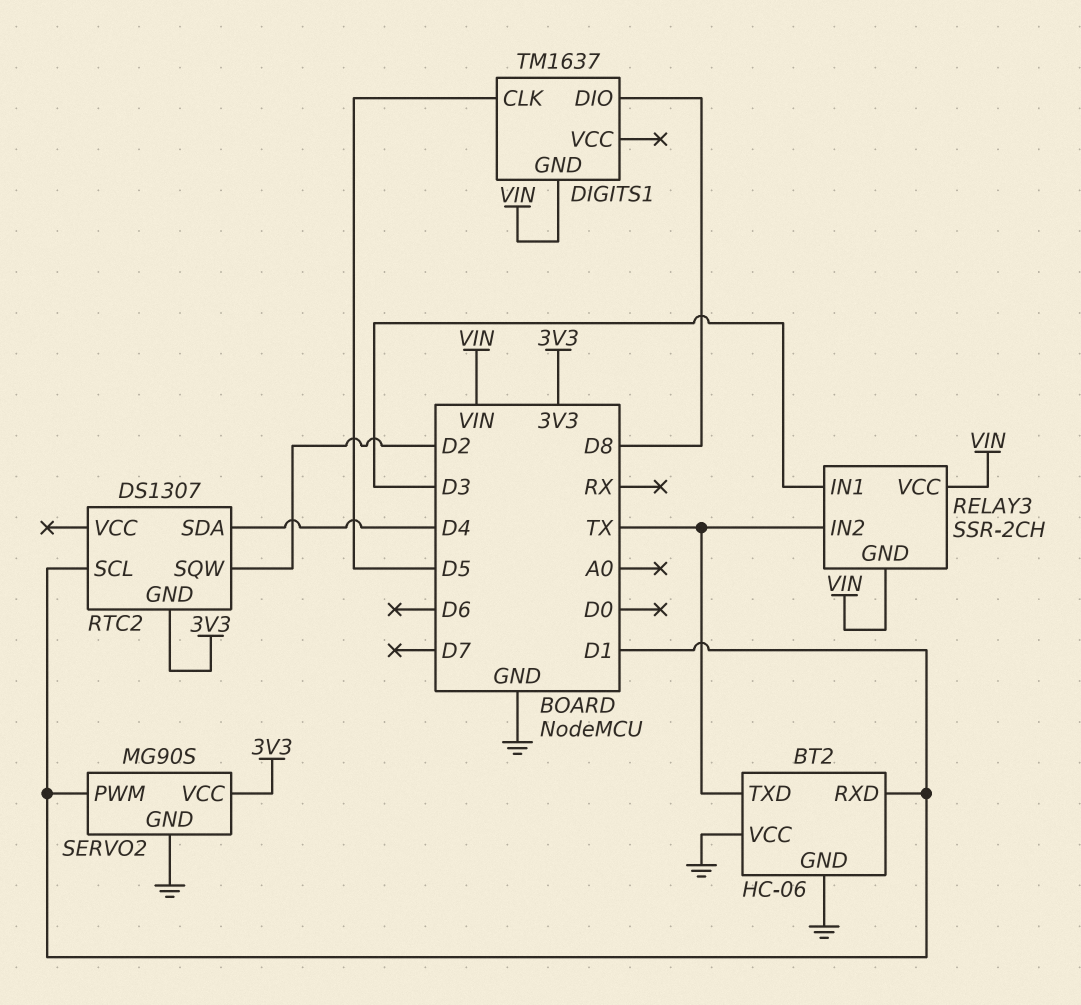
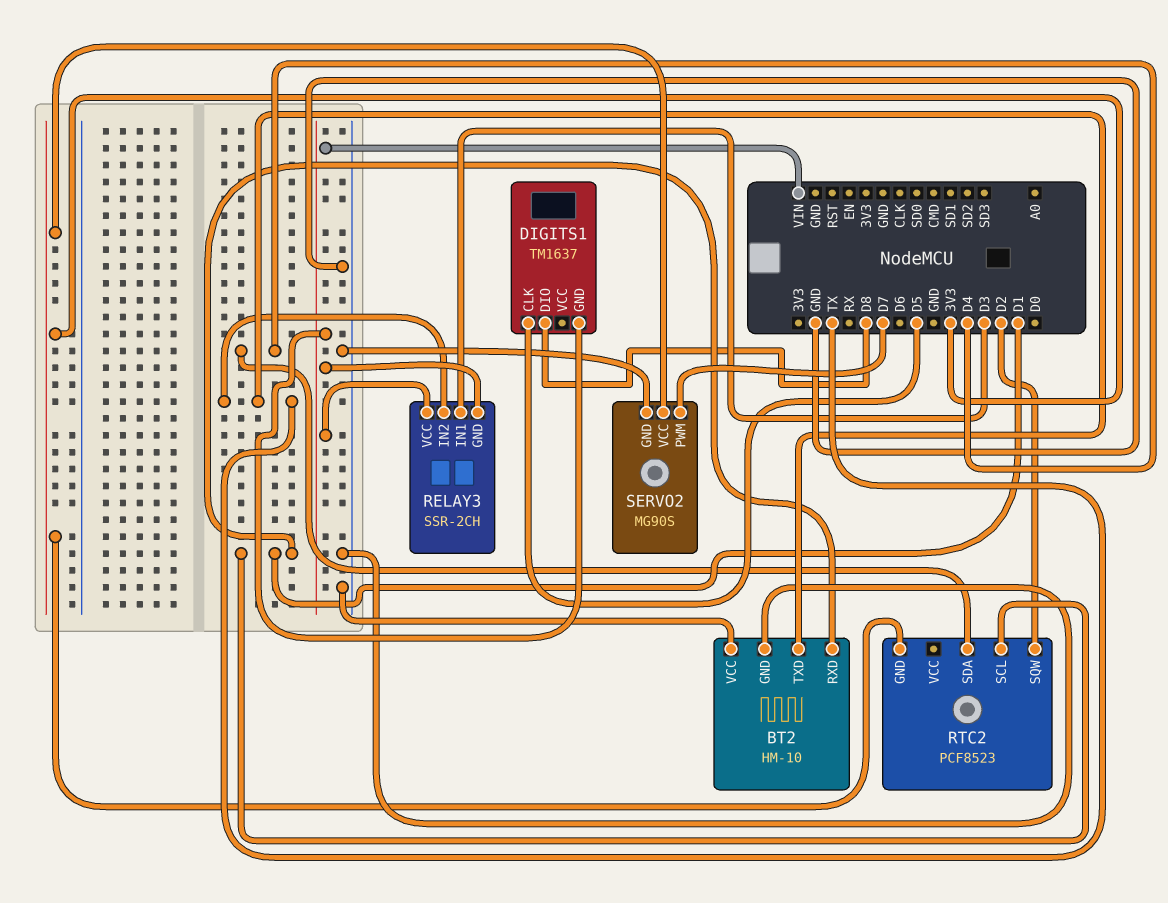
BT2: HC-06 -> HM-10
RTC2: DS1307 -> PCF8523
SERVO2 pin PWM: D1 -> D7

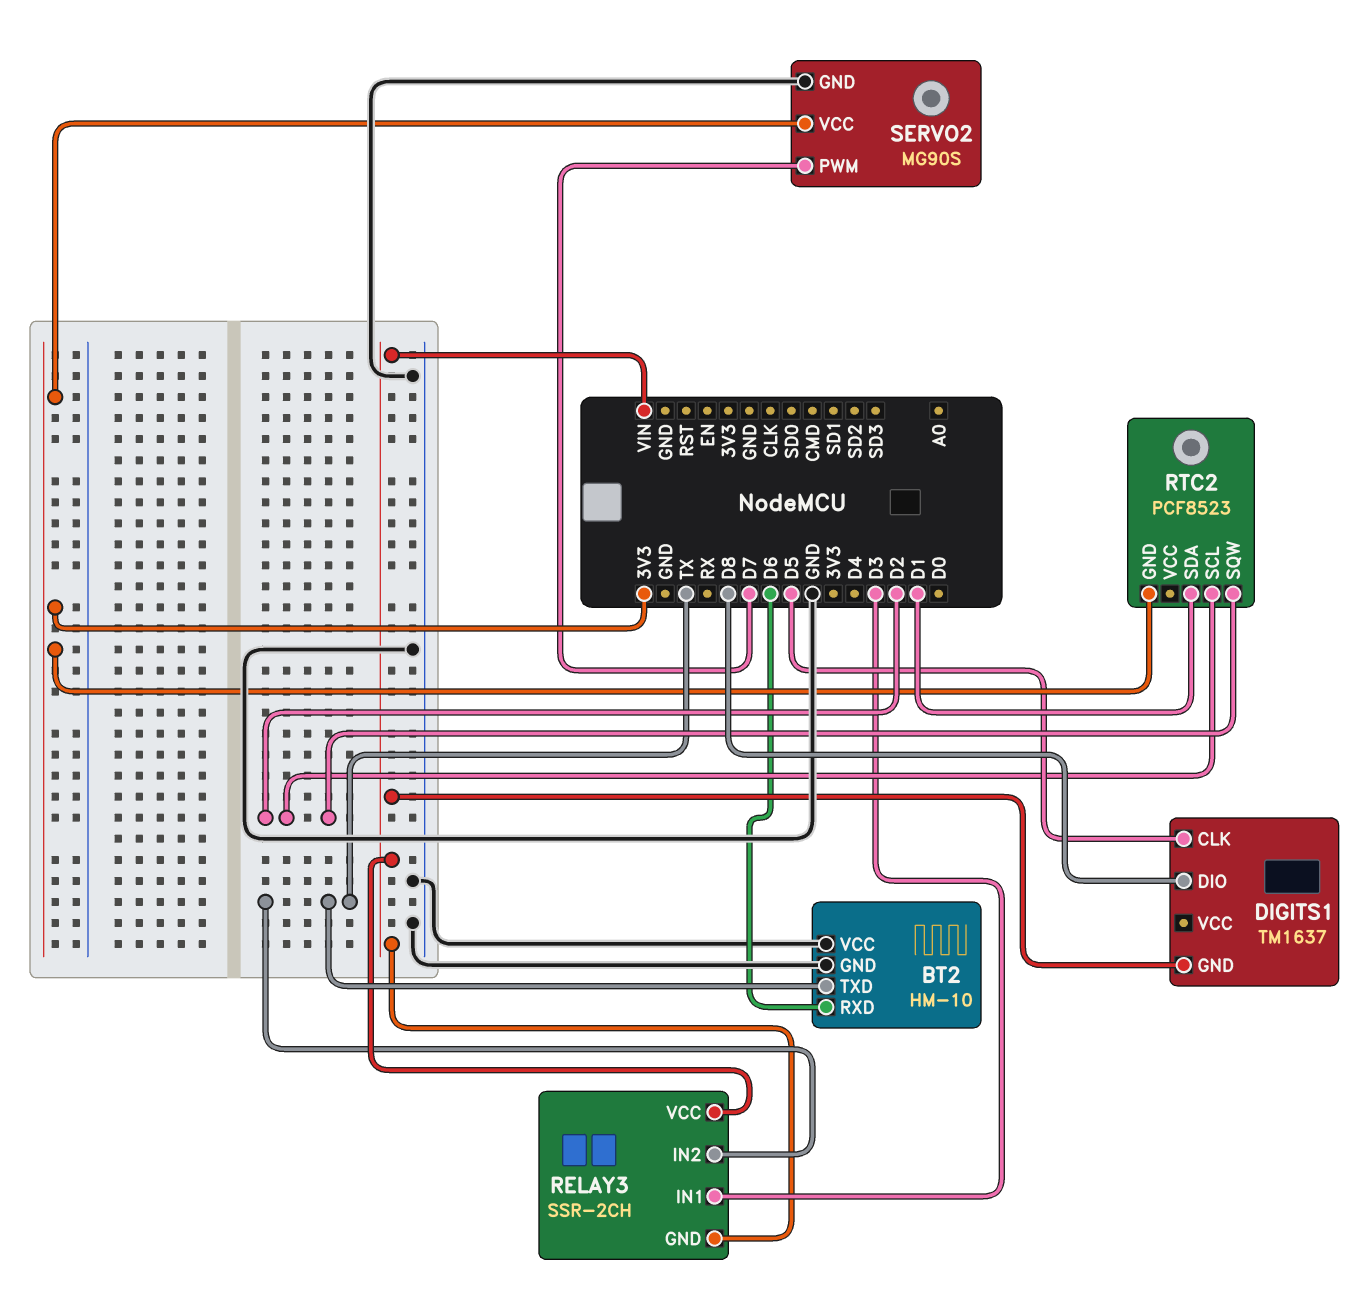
BT2 pin RXD: D1 -> D6
RTC2 pin SCL: D1 -> D2
RTC2 pin SDA: D4 -> D1

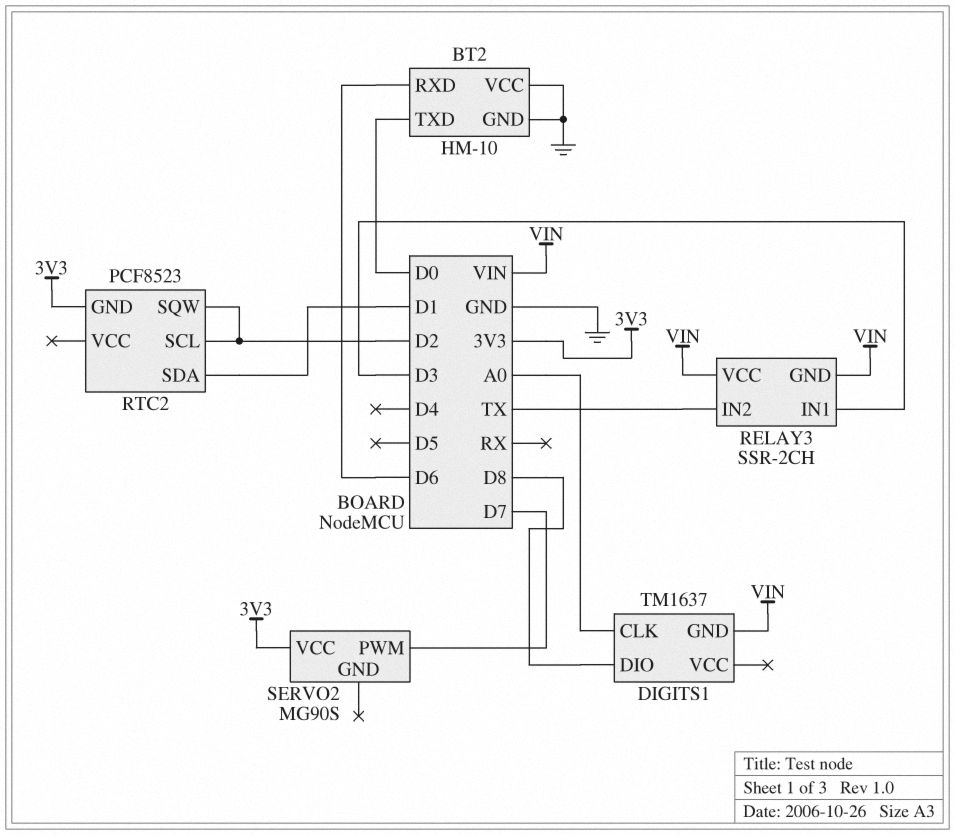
BT2 pin TXD: TX -> D0
DIGITS1 pin CLK: D5 -> A0
SERVO2 pin GND: GND -> none

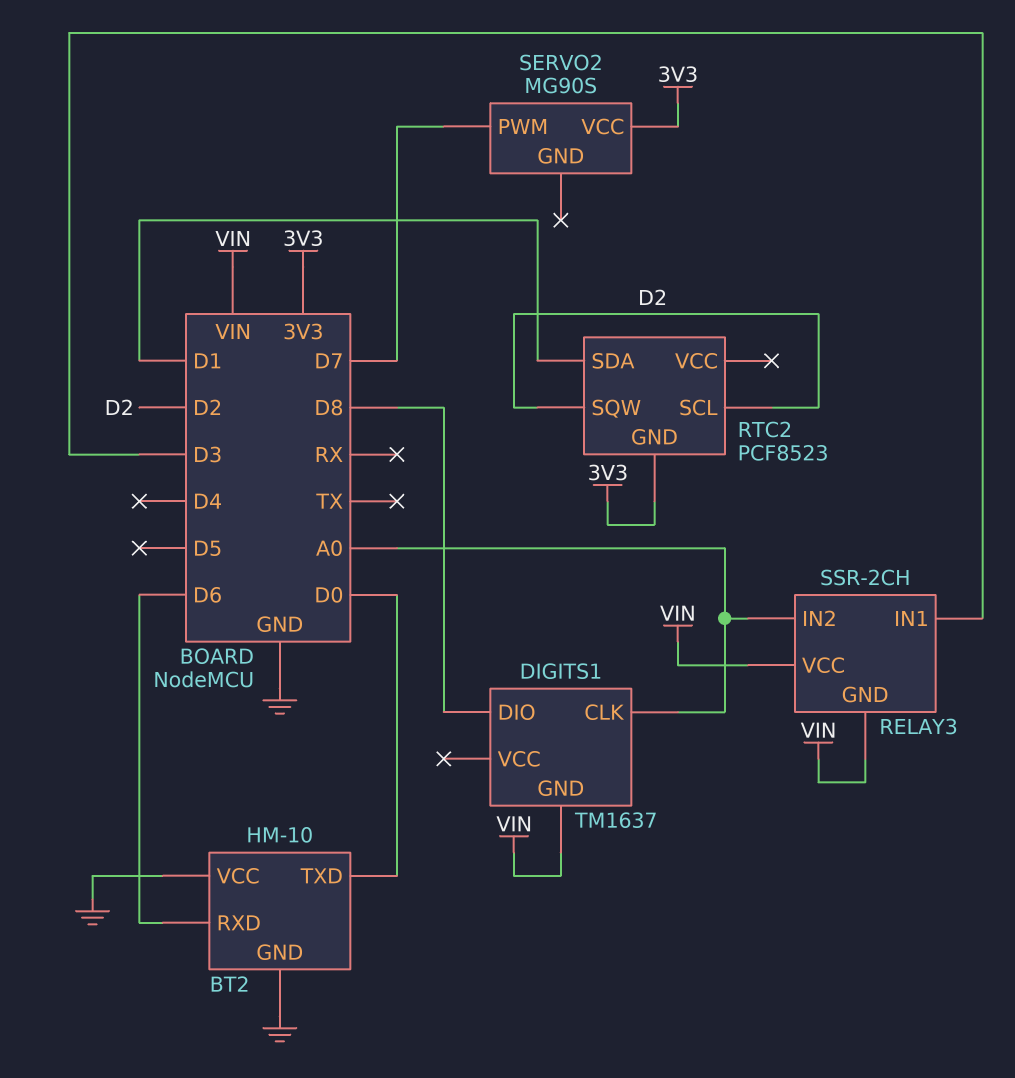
RELAY3 pin IN2: TX -> A0

